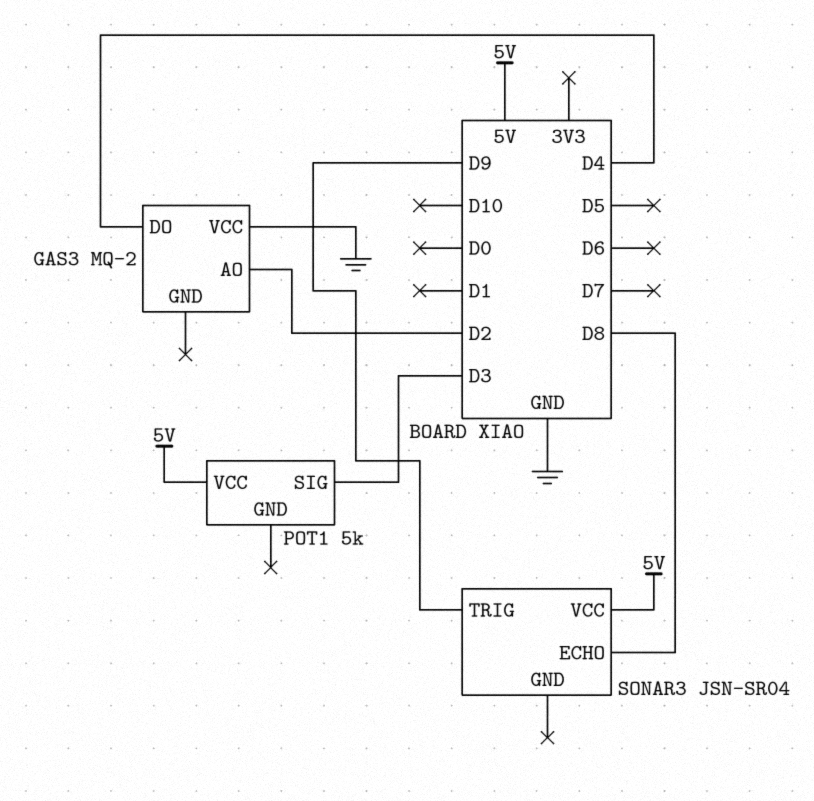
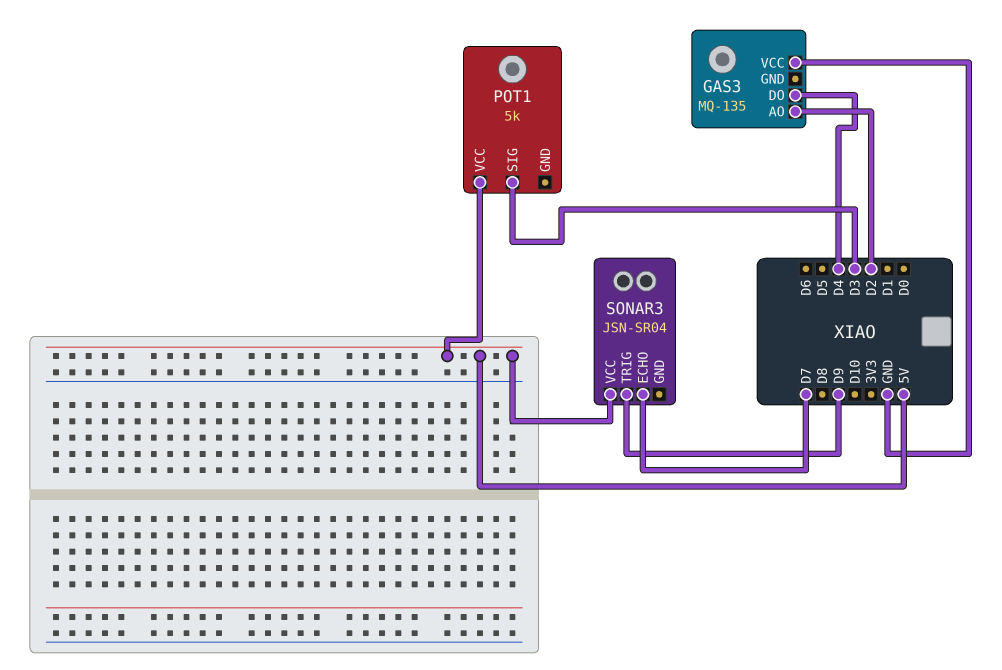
GAS3: MQ-2 -> MQ-135
SONAR3 pin ECHO: D8 -> D7

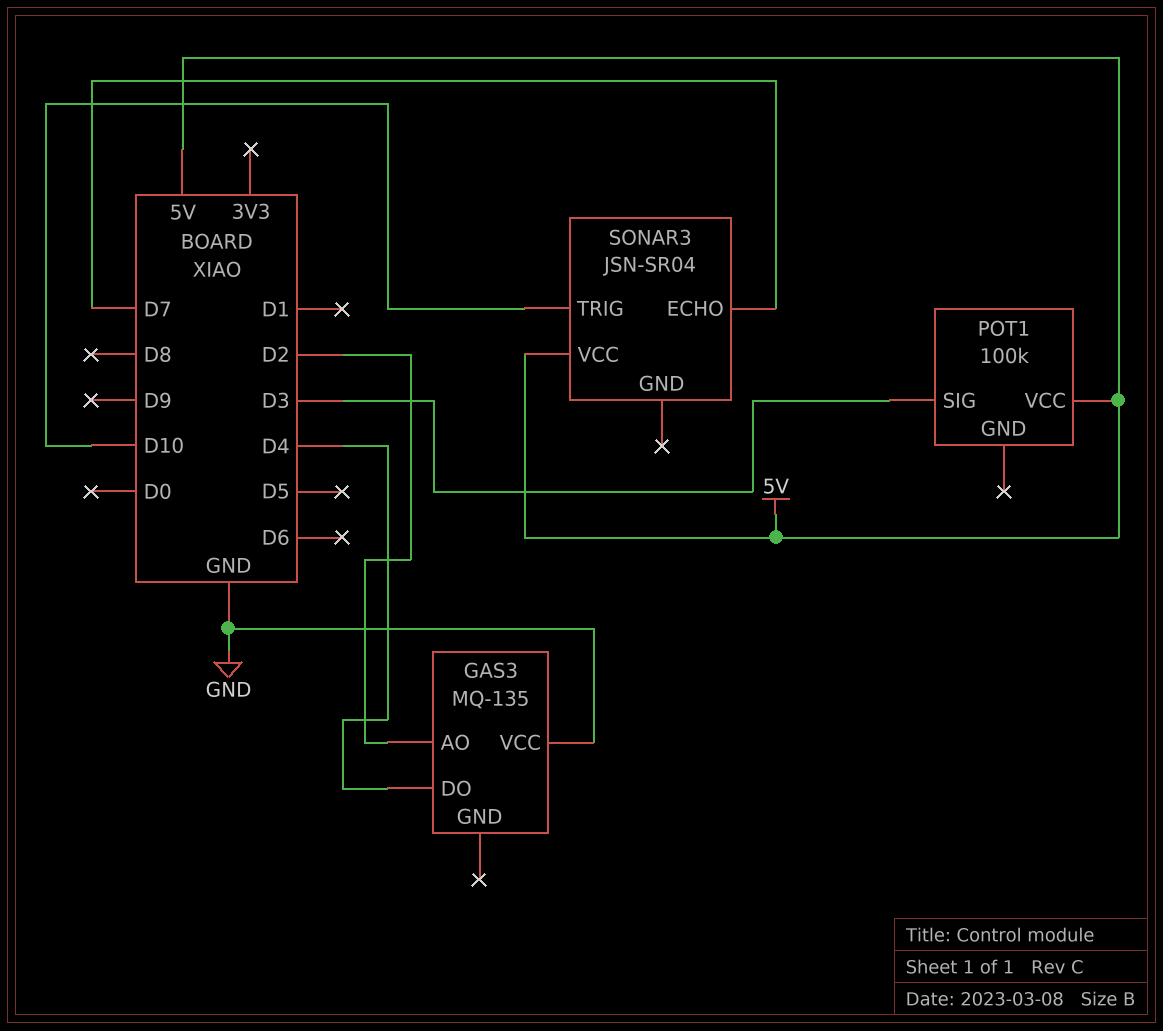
POT1: 5k -> 100k
SONAR3 pin TRIG: D9 -> D10

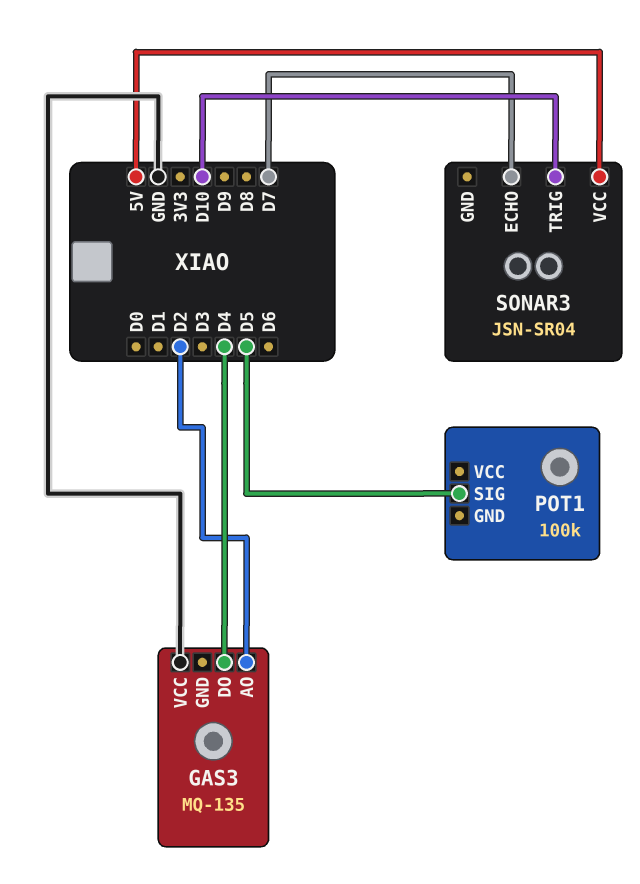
POT1 pin SIG: D3 -> D5
POT1 pin VCC: 5V -> none

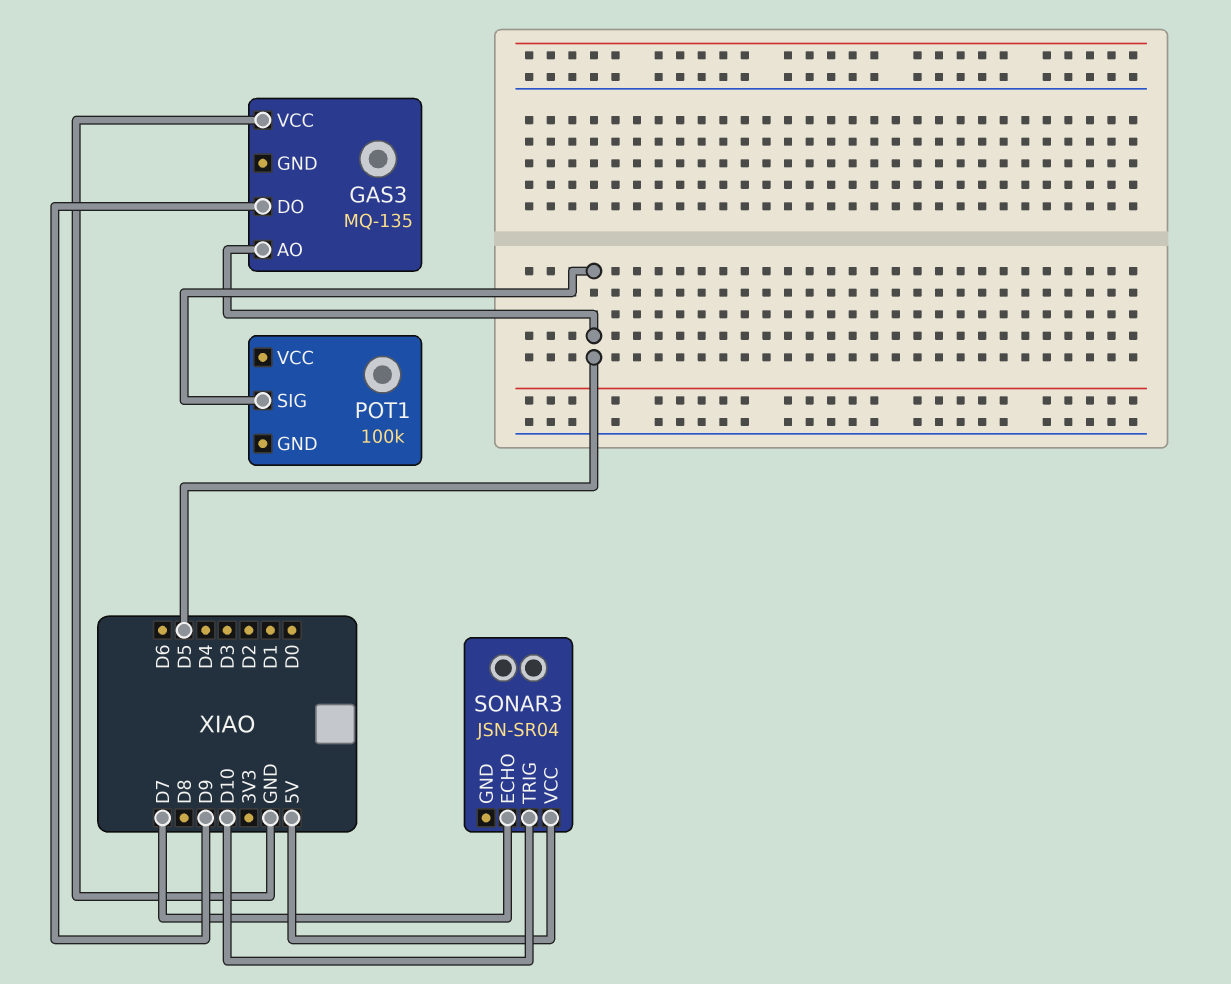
GAS3 pin AO: D2 -> D5
GAS3 pin DO: D4 -> D9

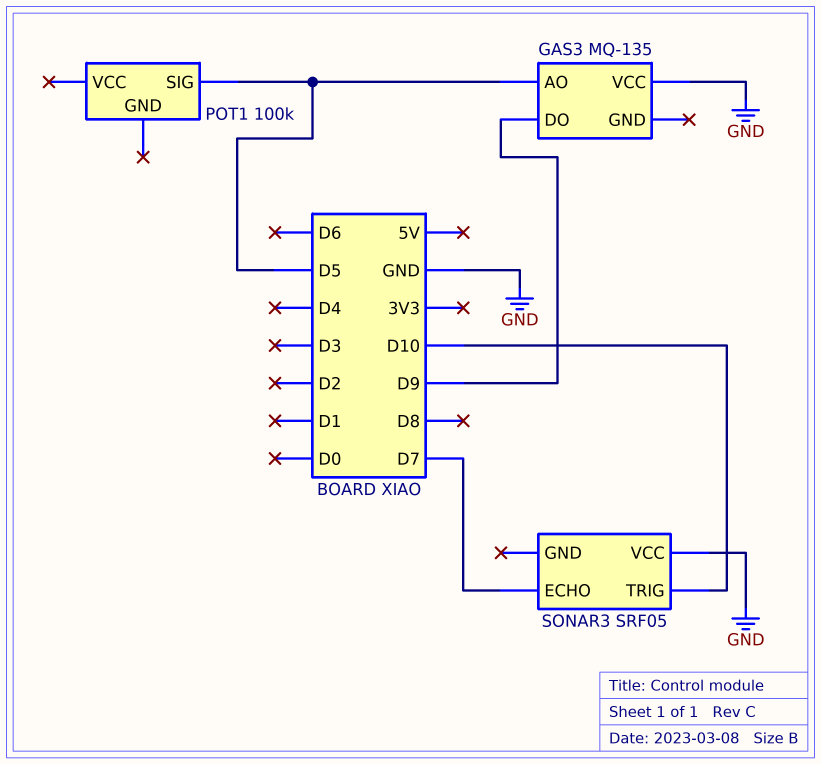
SONAR3: JSN-SR04 -> SRF05
SONAR3 pin VCC: 5V -> GND

